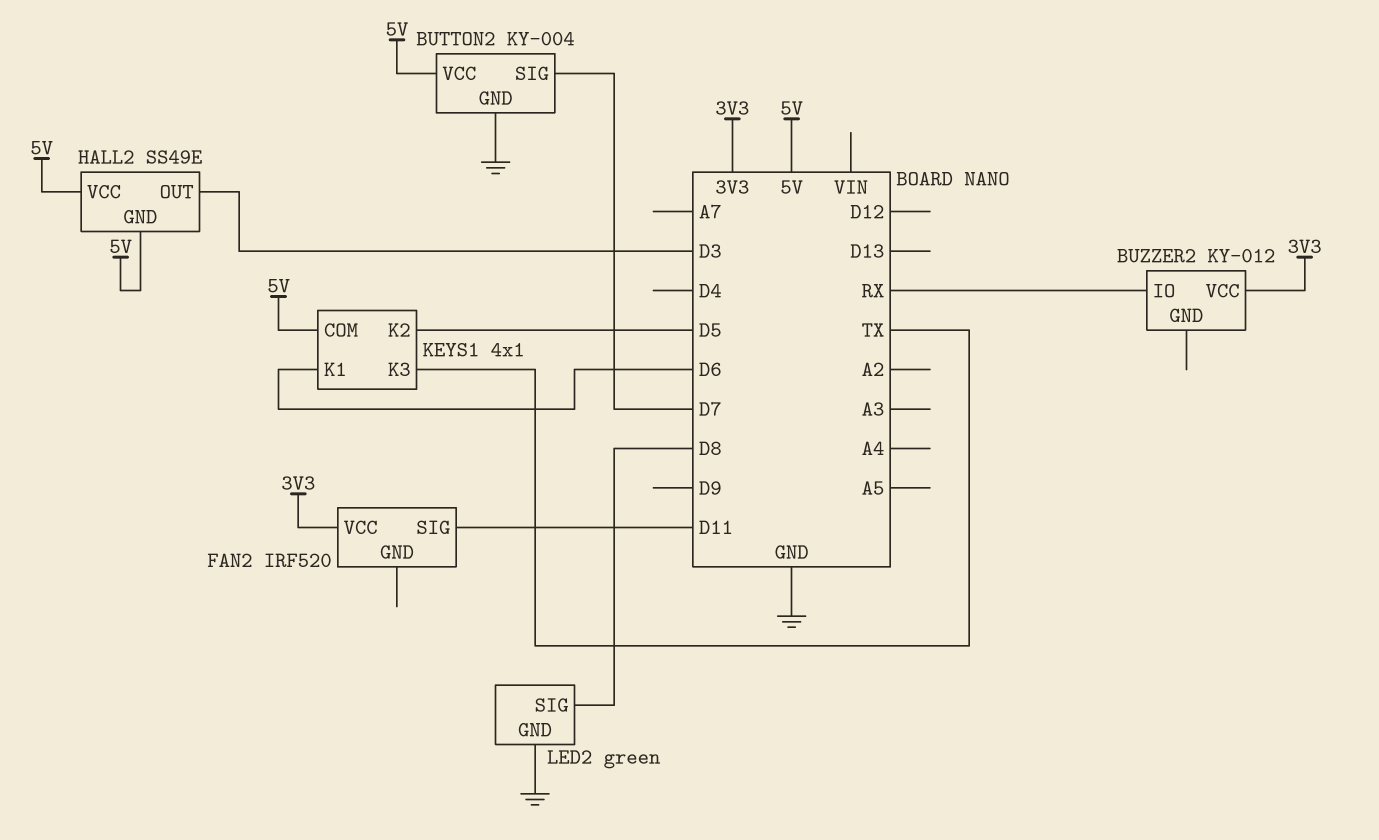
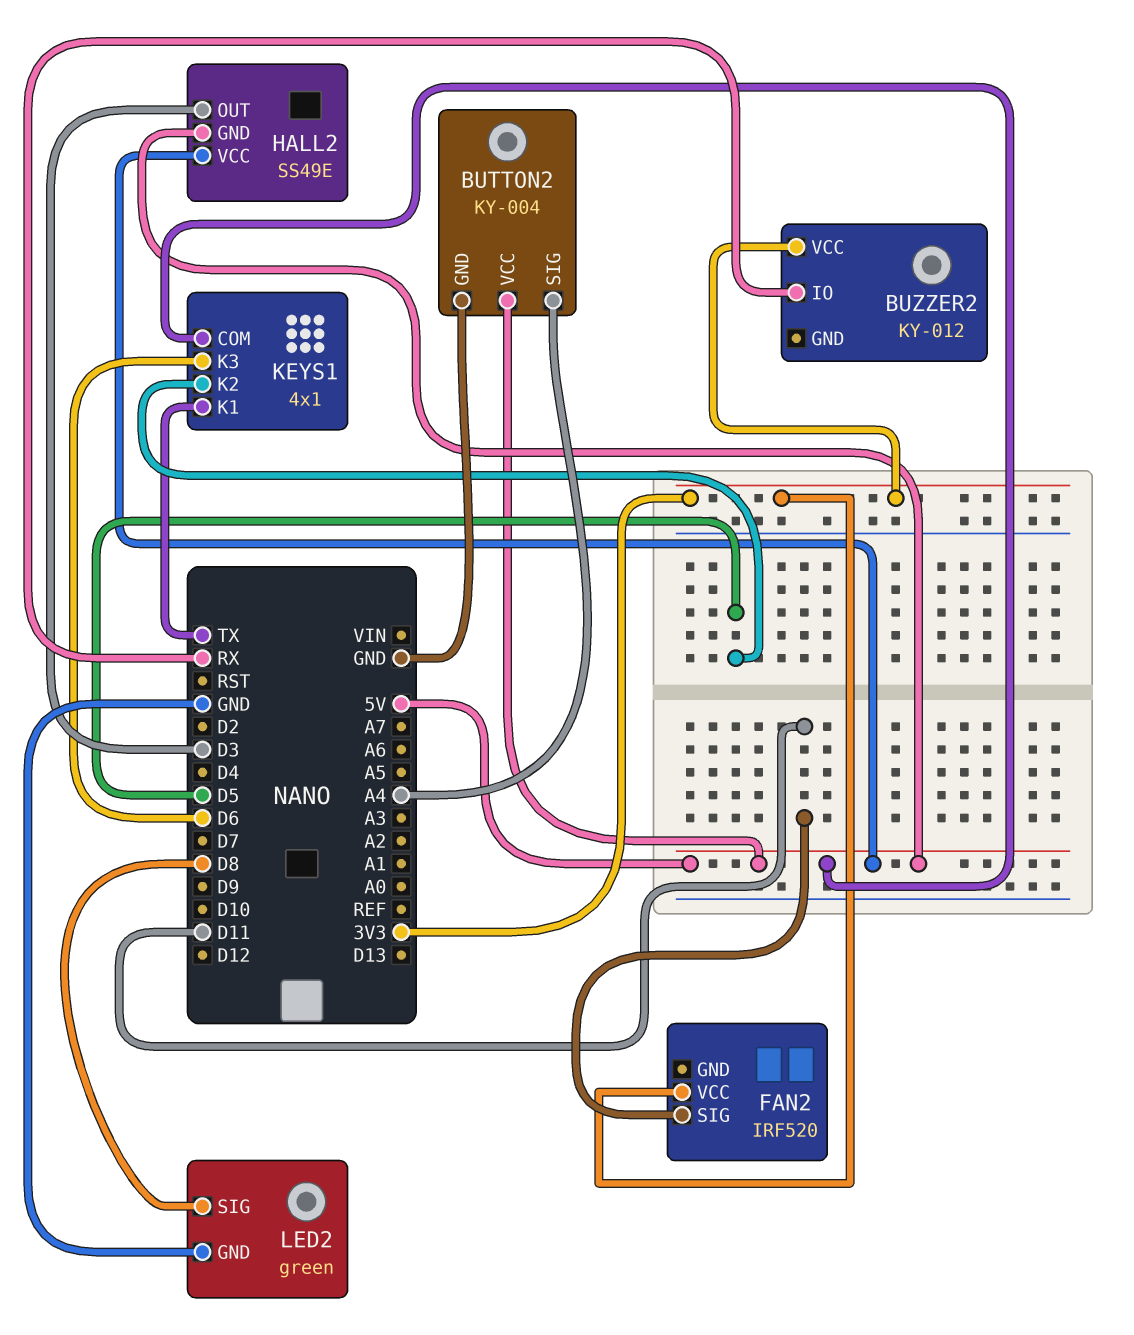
BUTTON2 pin SIG: D7 -> A4
KEYS1 pin K1: D6 -> TX
KEYS1 pin K3: TX -> D6

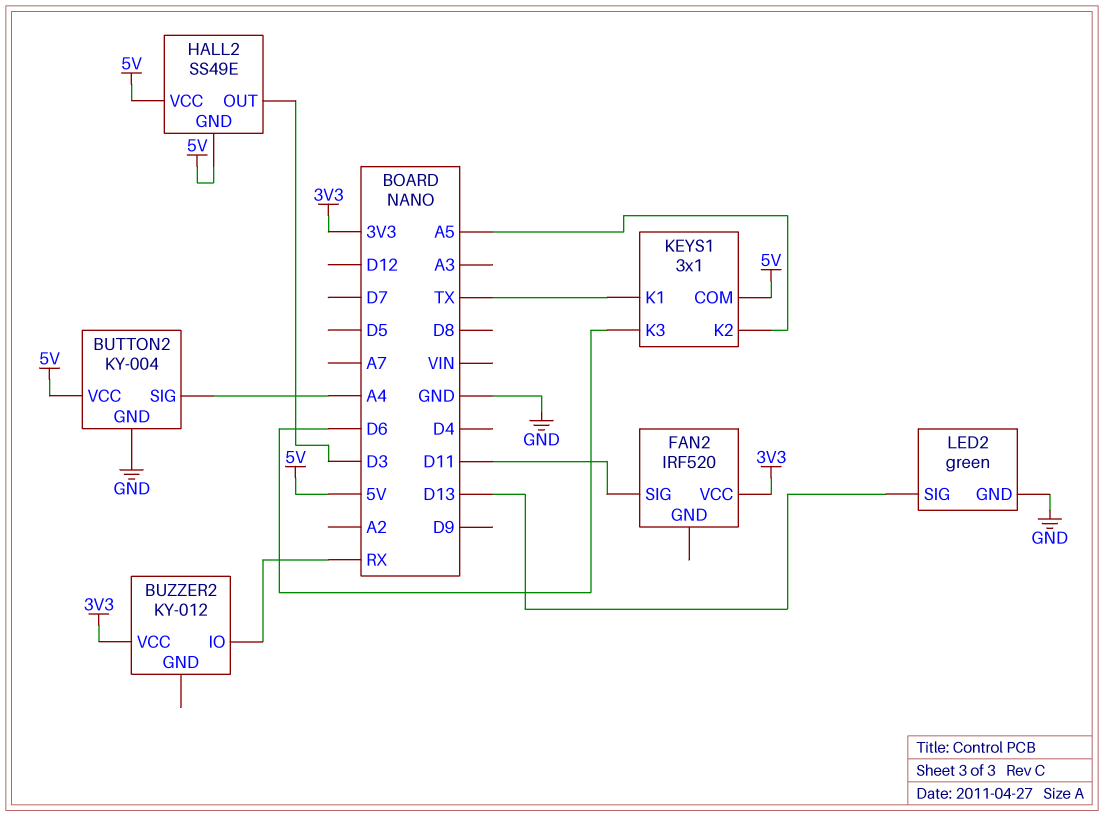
KEYS1: 4x1 -> 3x1
KEYS1 pin K2: D5 -> A5
LED2 pin SIG: D8 -> D13

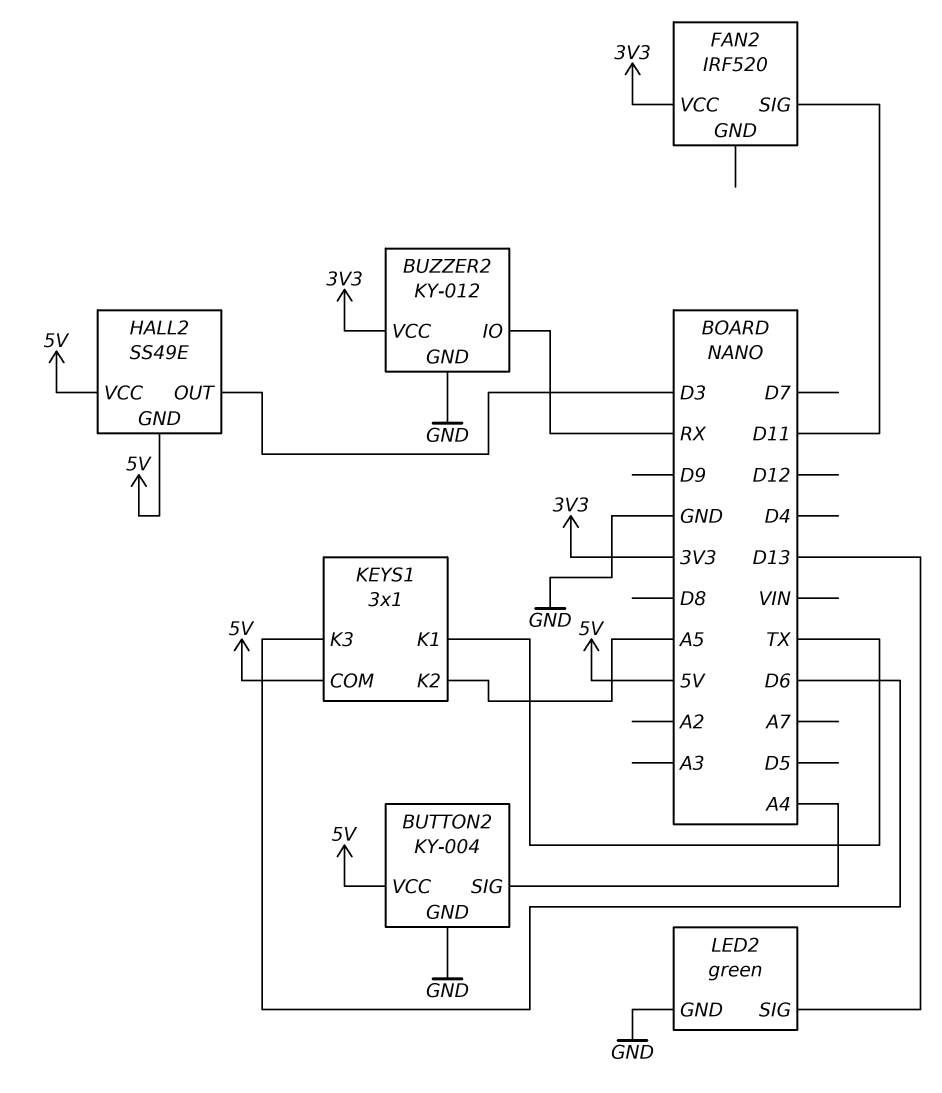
BUZZER2 pin GND: none -> GND

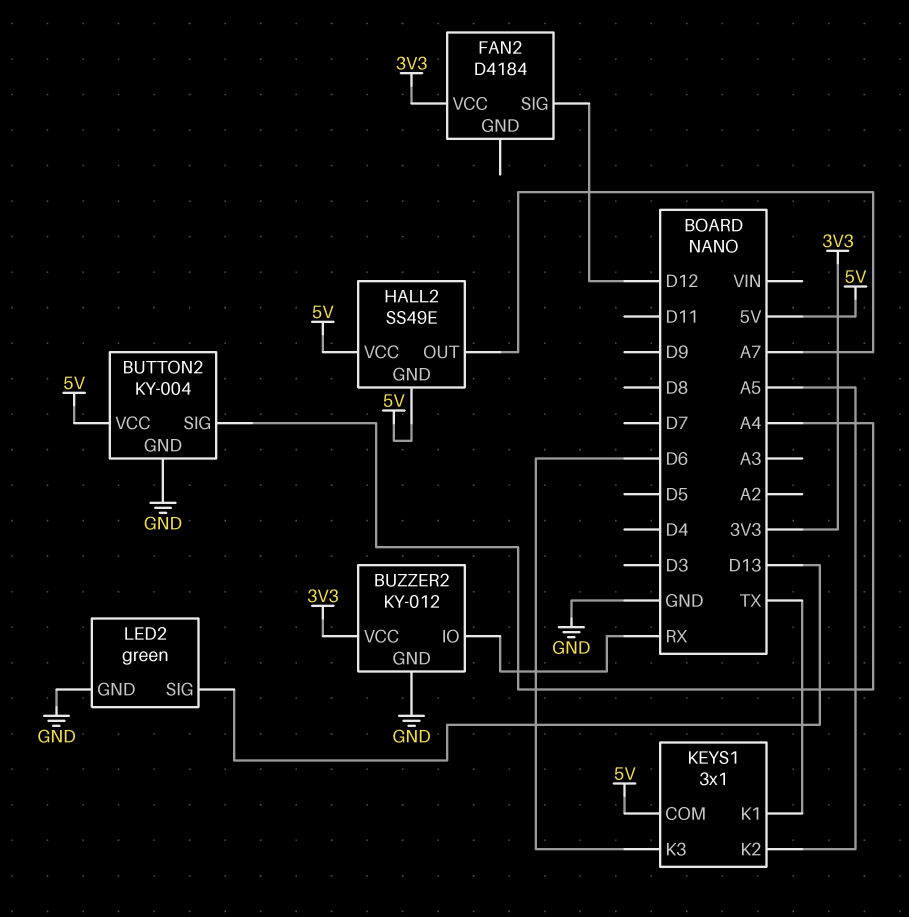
FAN2: IRF520 -> D4184
FAN2 pin SIG: D11 -> D12
HALL2 pin OUT: D3 -> A7

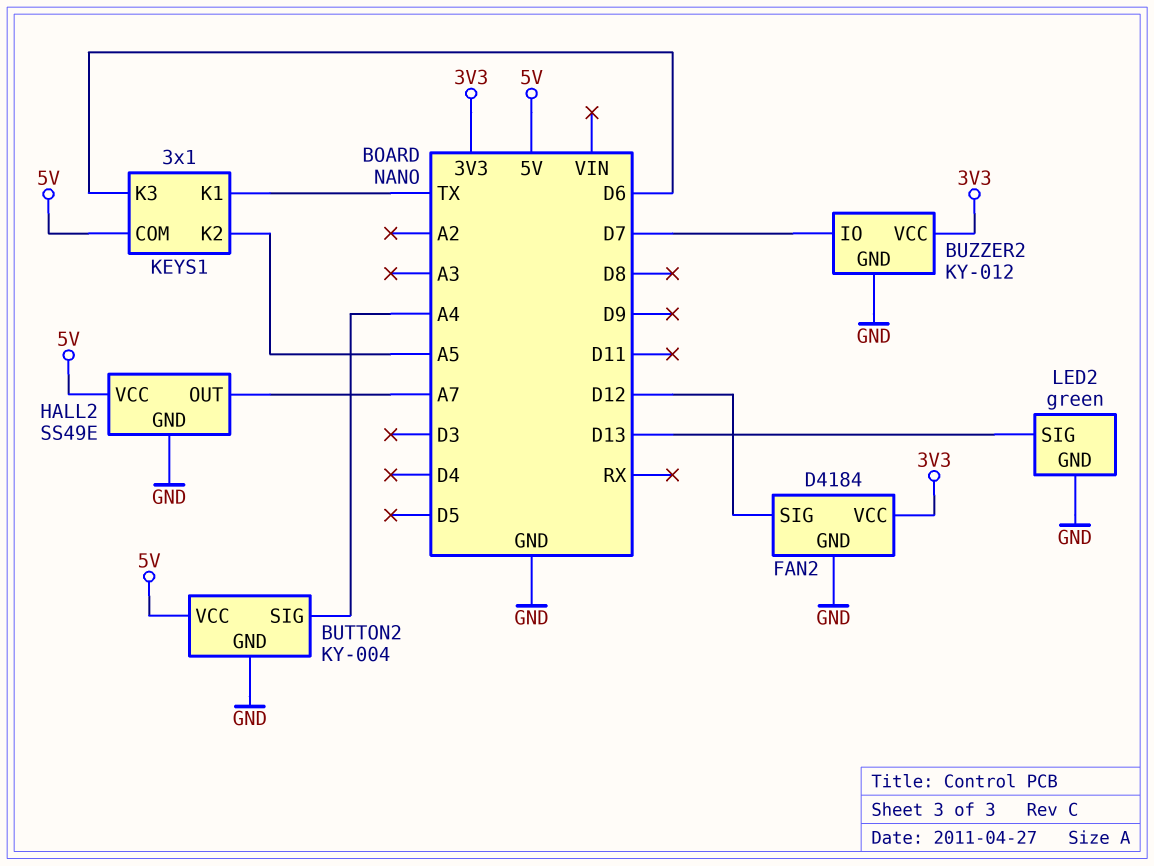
BUZZER2 pin IO: RX -> D7
FAN2 pin GND: none -> GND
HALL2 pin GND: 5V -> GND

